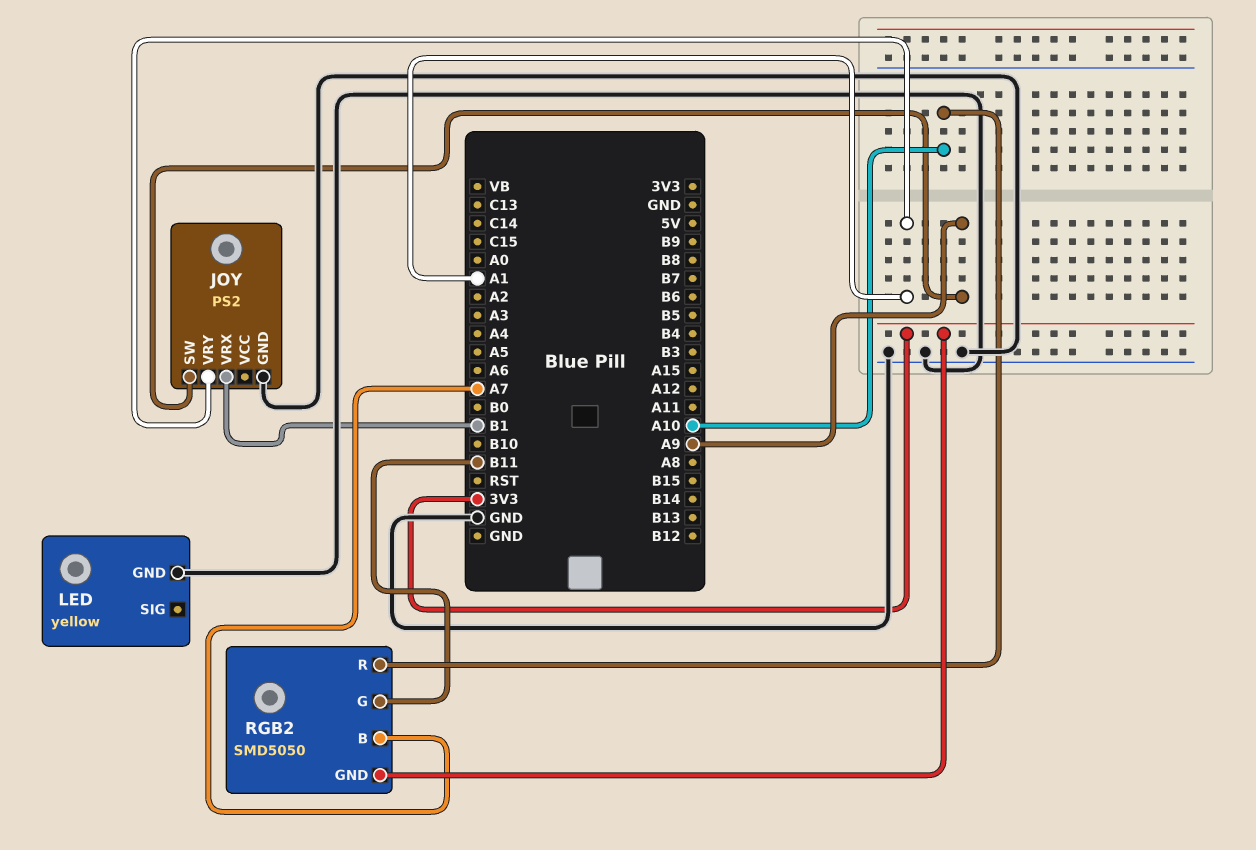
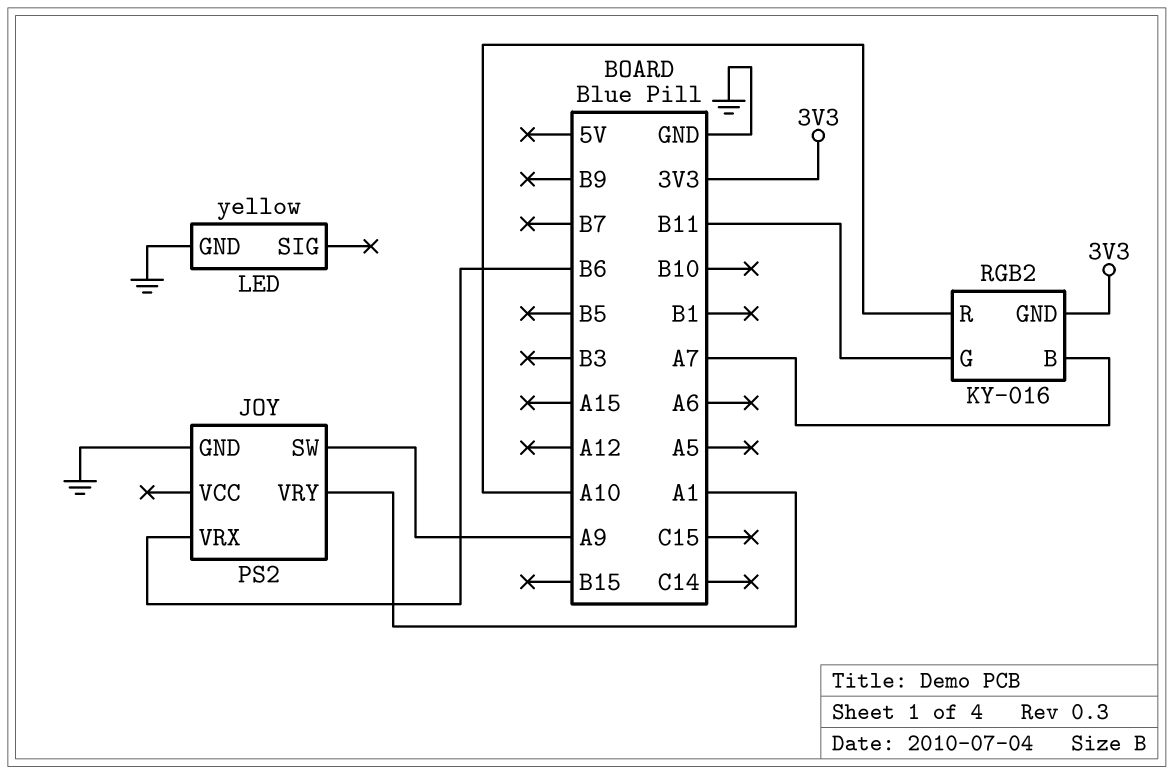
JOY pin VRX: B1 -> B6
RGB2: SMD5050 -> KY-016

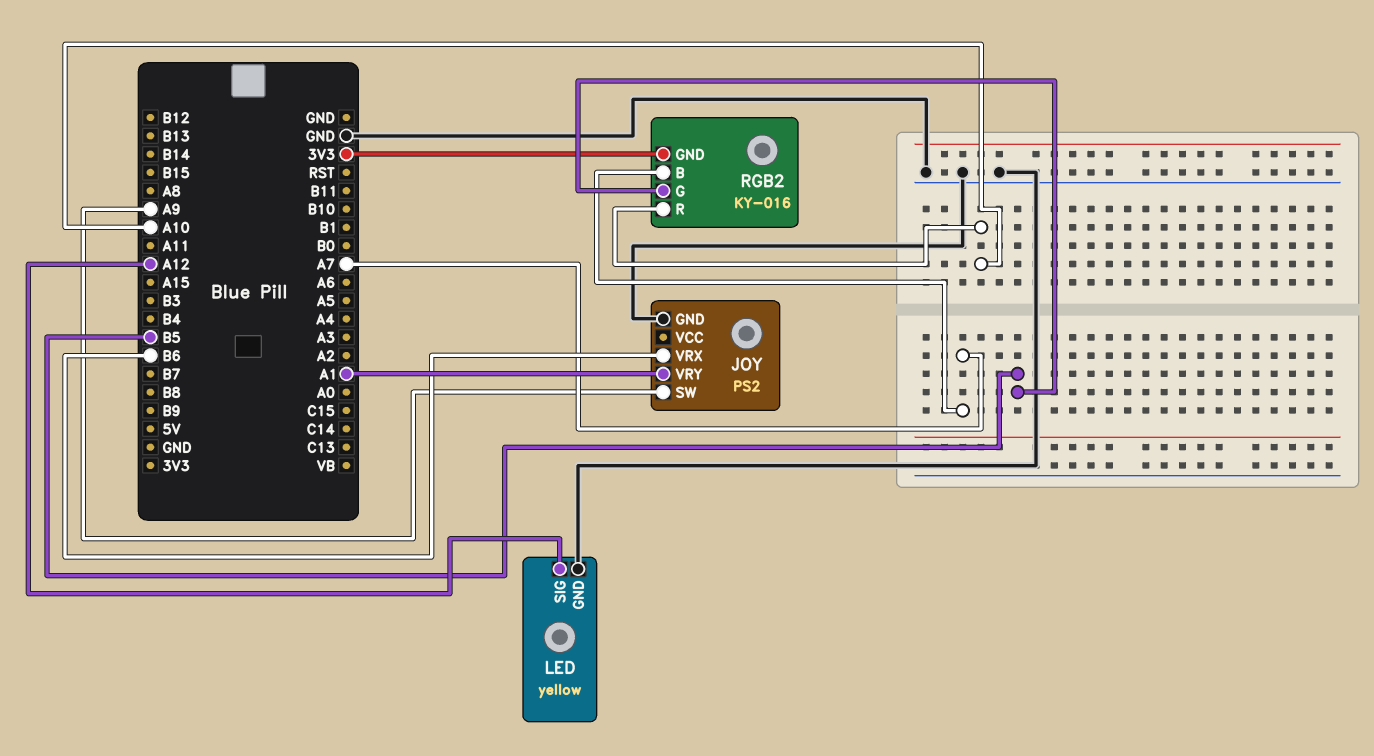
LED pin SIG: none -> A12
RGB2 pin G: B11 -> B5

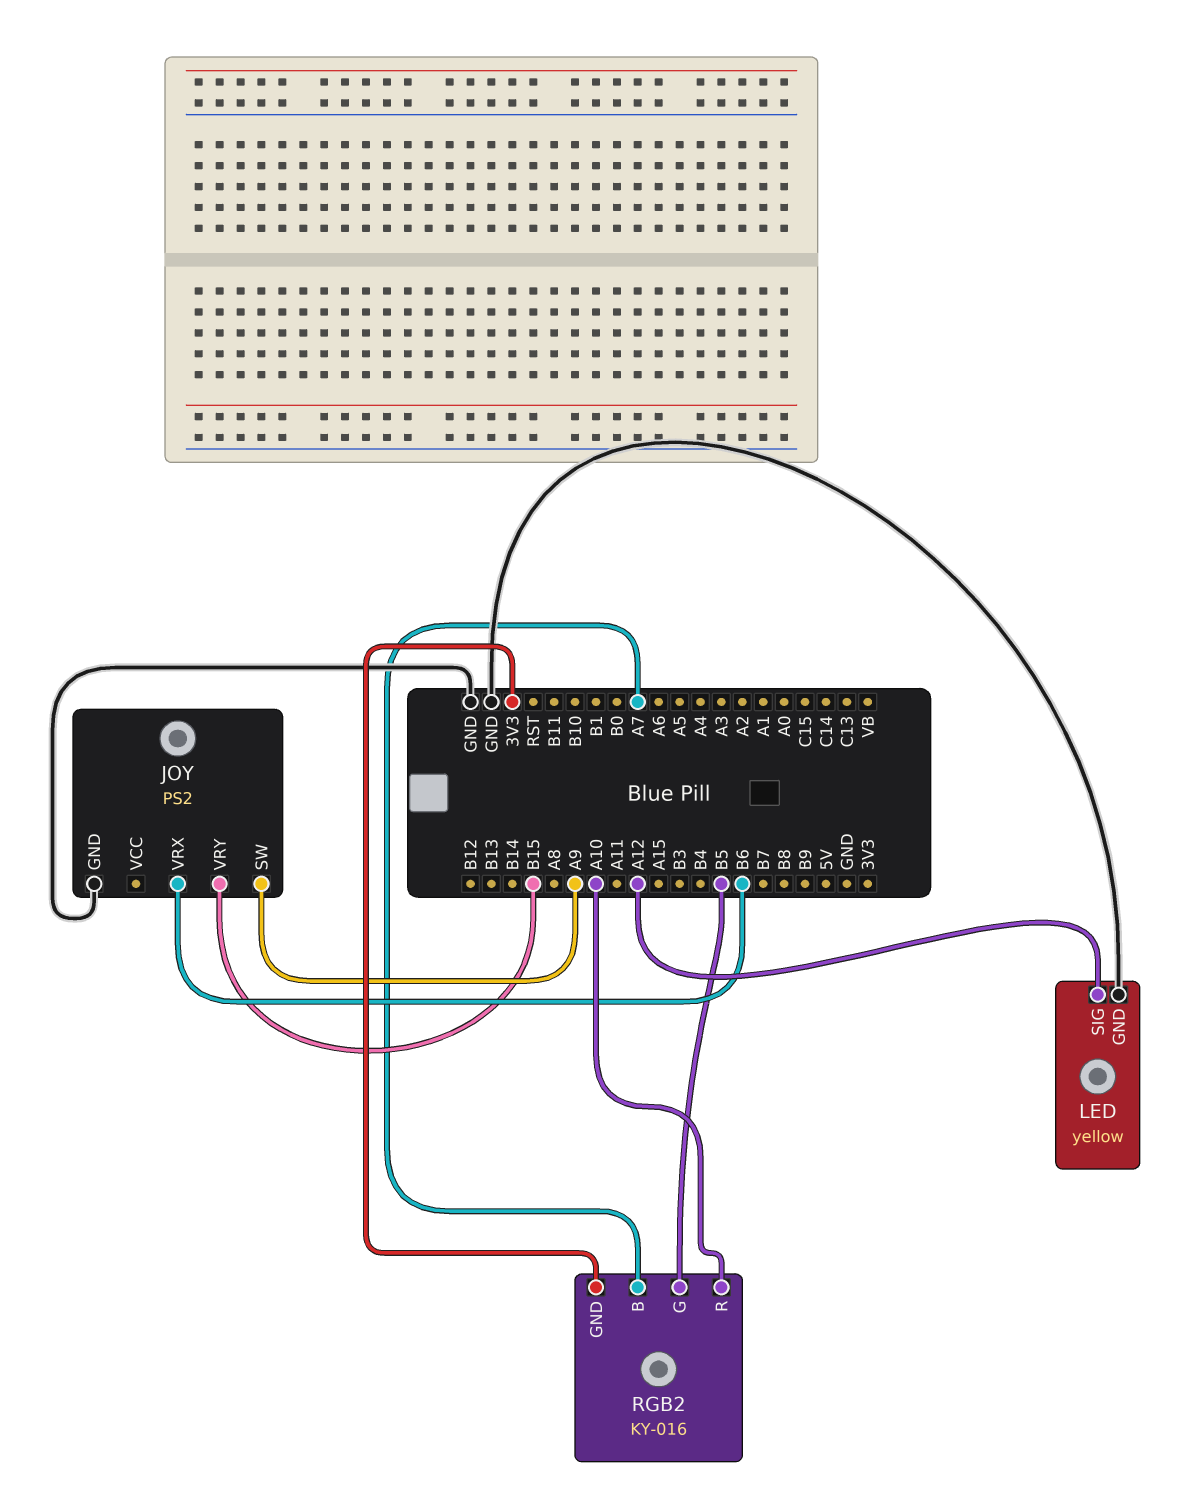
JOY pin VRY: A1 -> B15

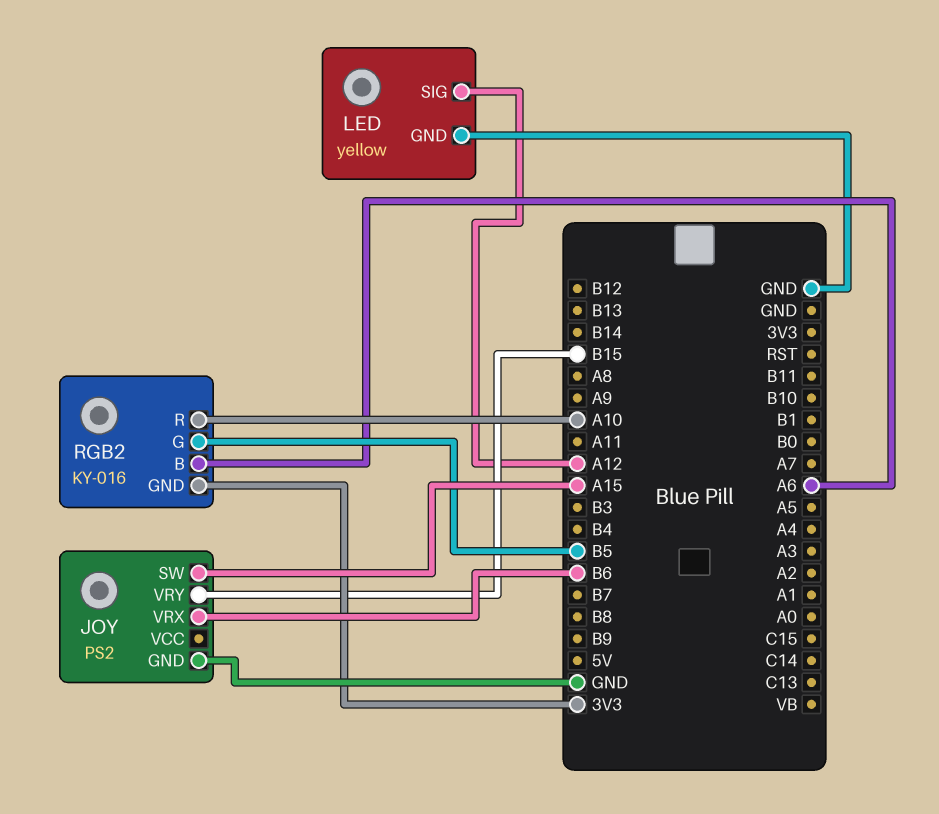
JOY pin SW: A9 -> A15
RGB2 pin B: A7 -> A6

